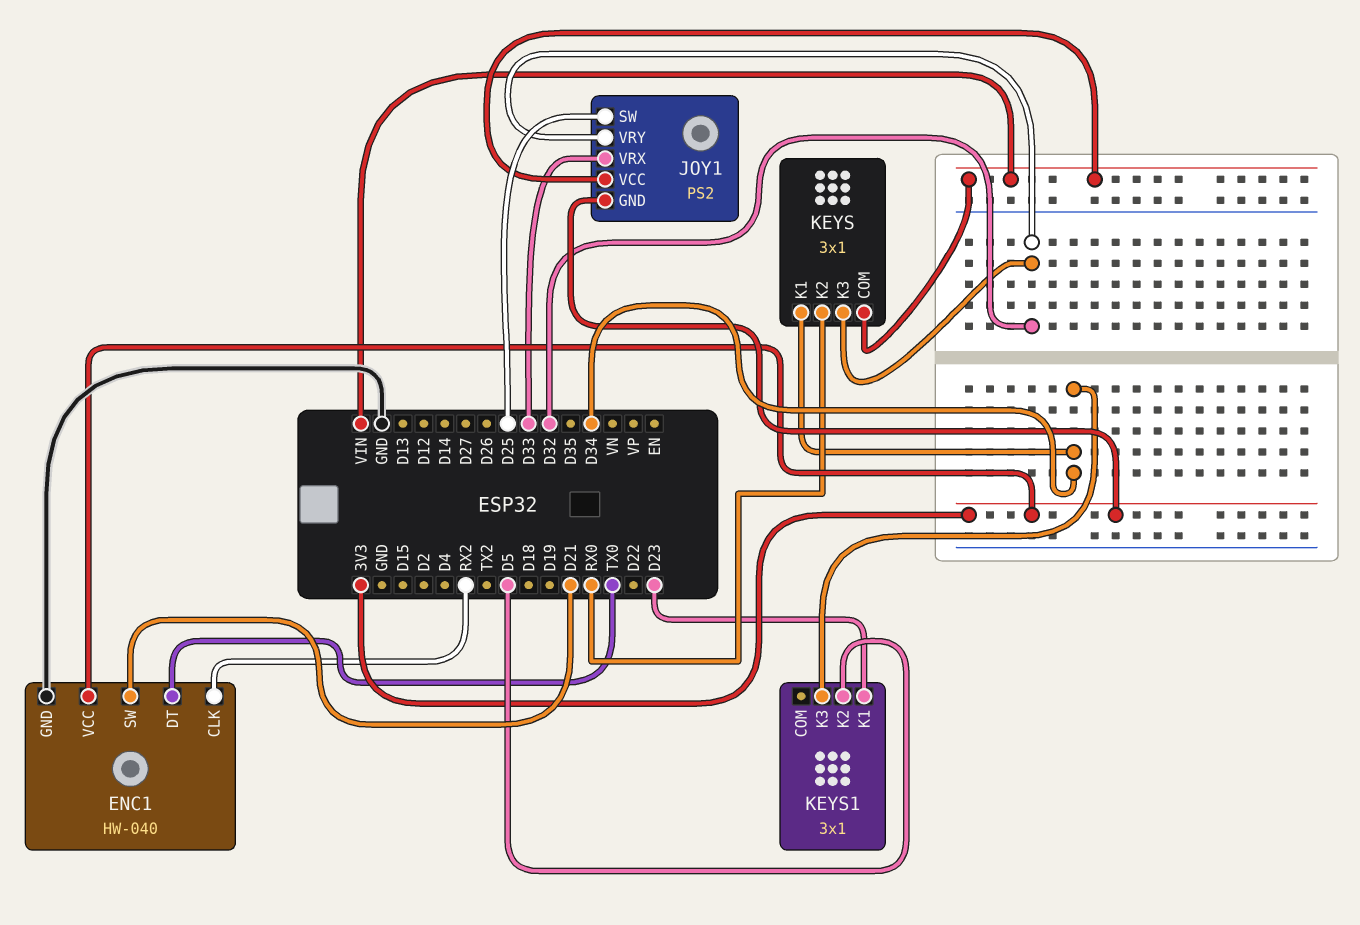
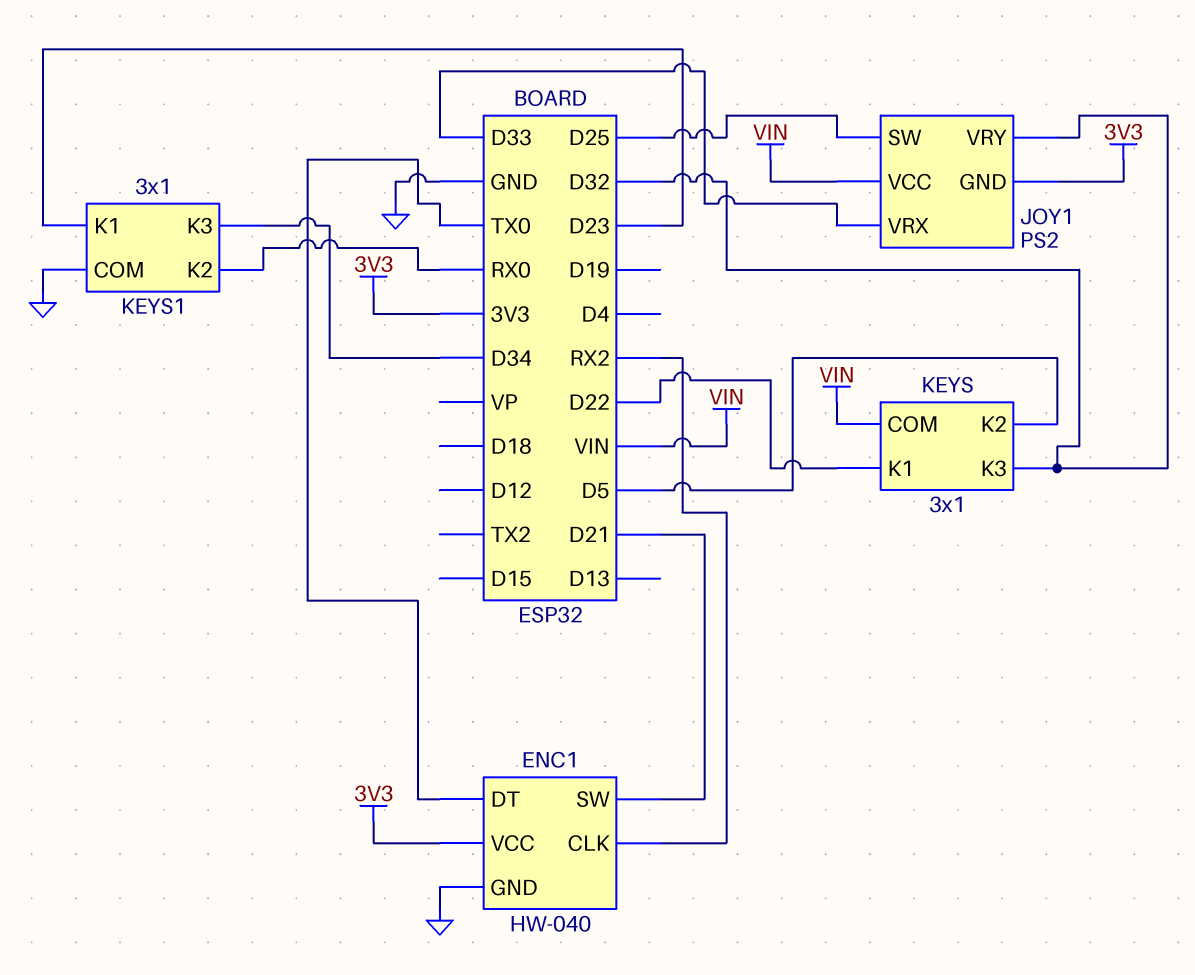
KEYS pin K1: D34 -> D22
KEYS pin K2: RX0 -> D5
KEYS1 pin COM: none -> GND
KEYS1 pin K2: D5 -> RX0

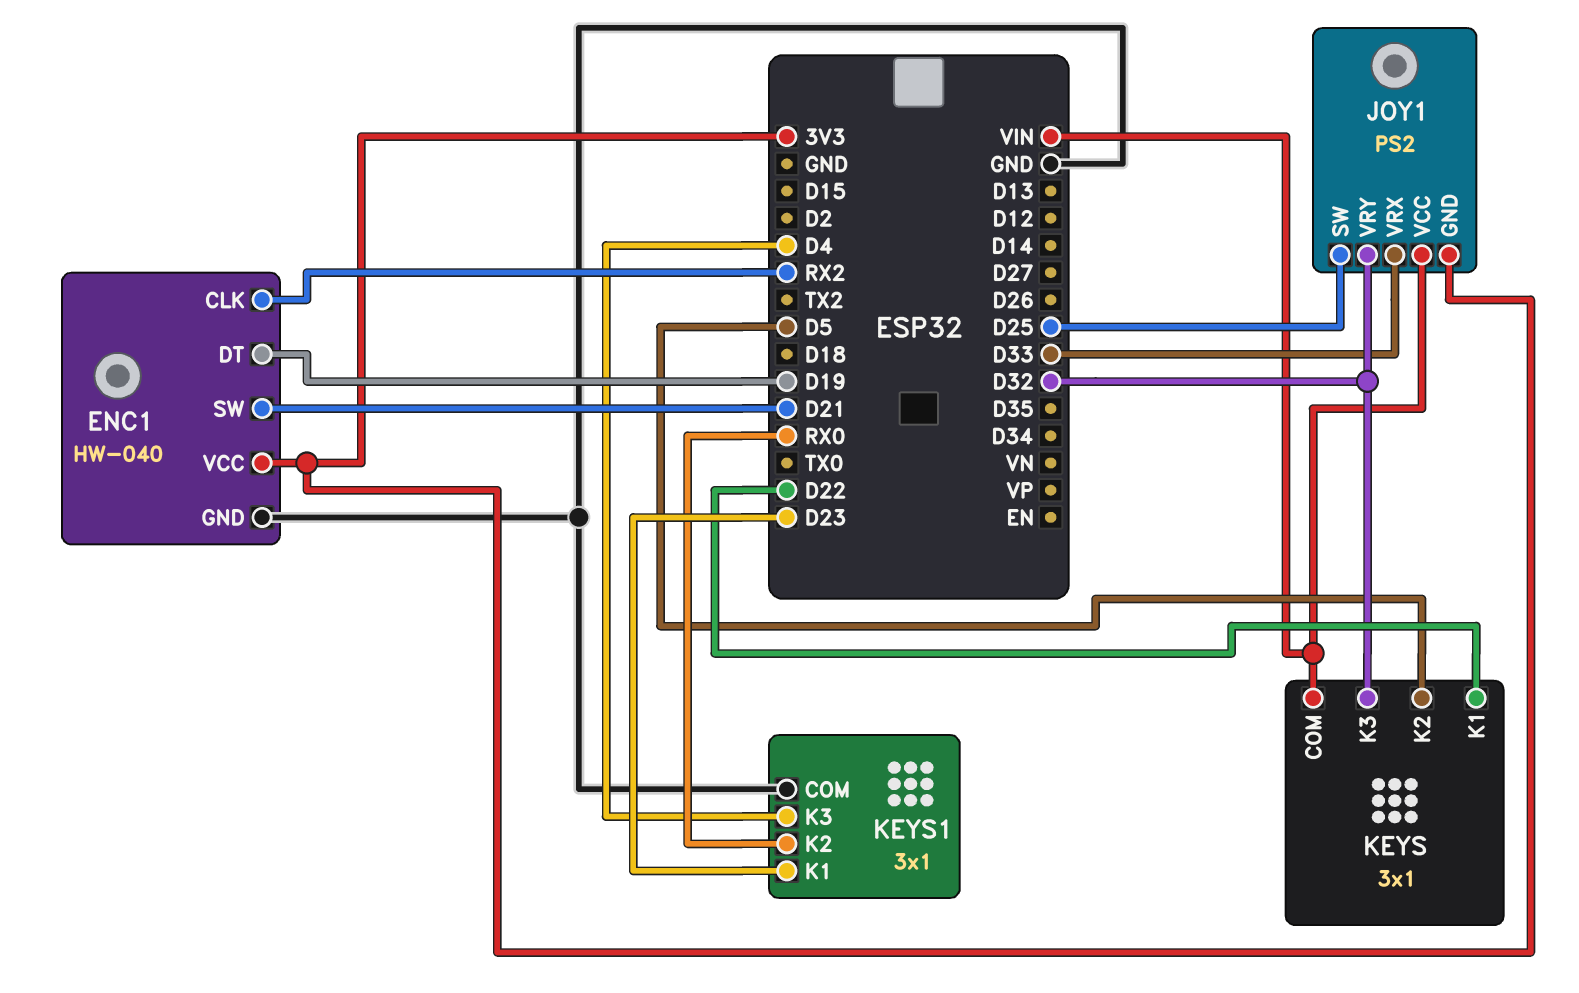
ENC1 pin DT: TX0 -> D19
KEYS1 pin K3: D34 -> D4

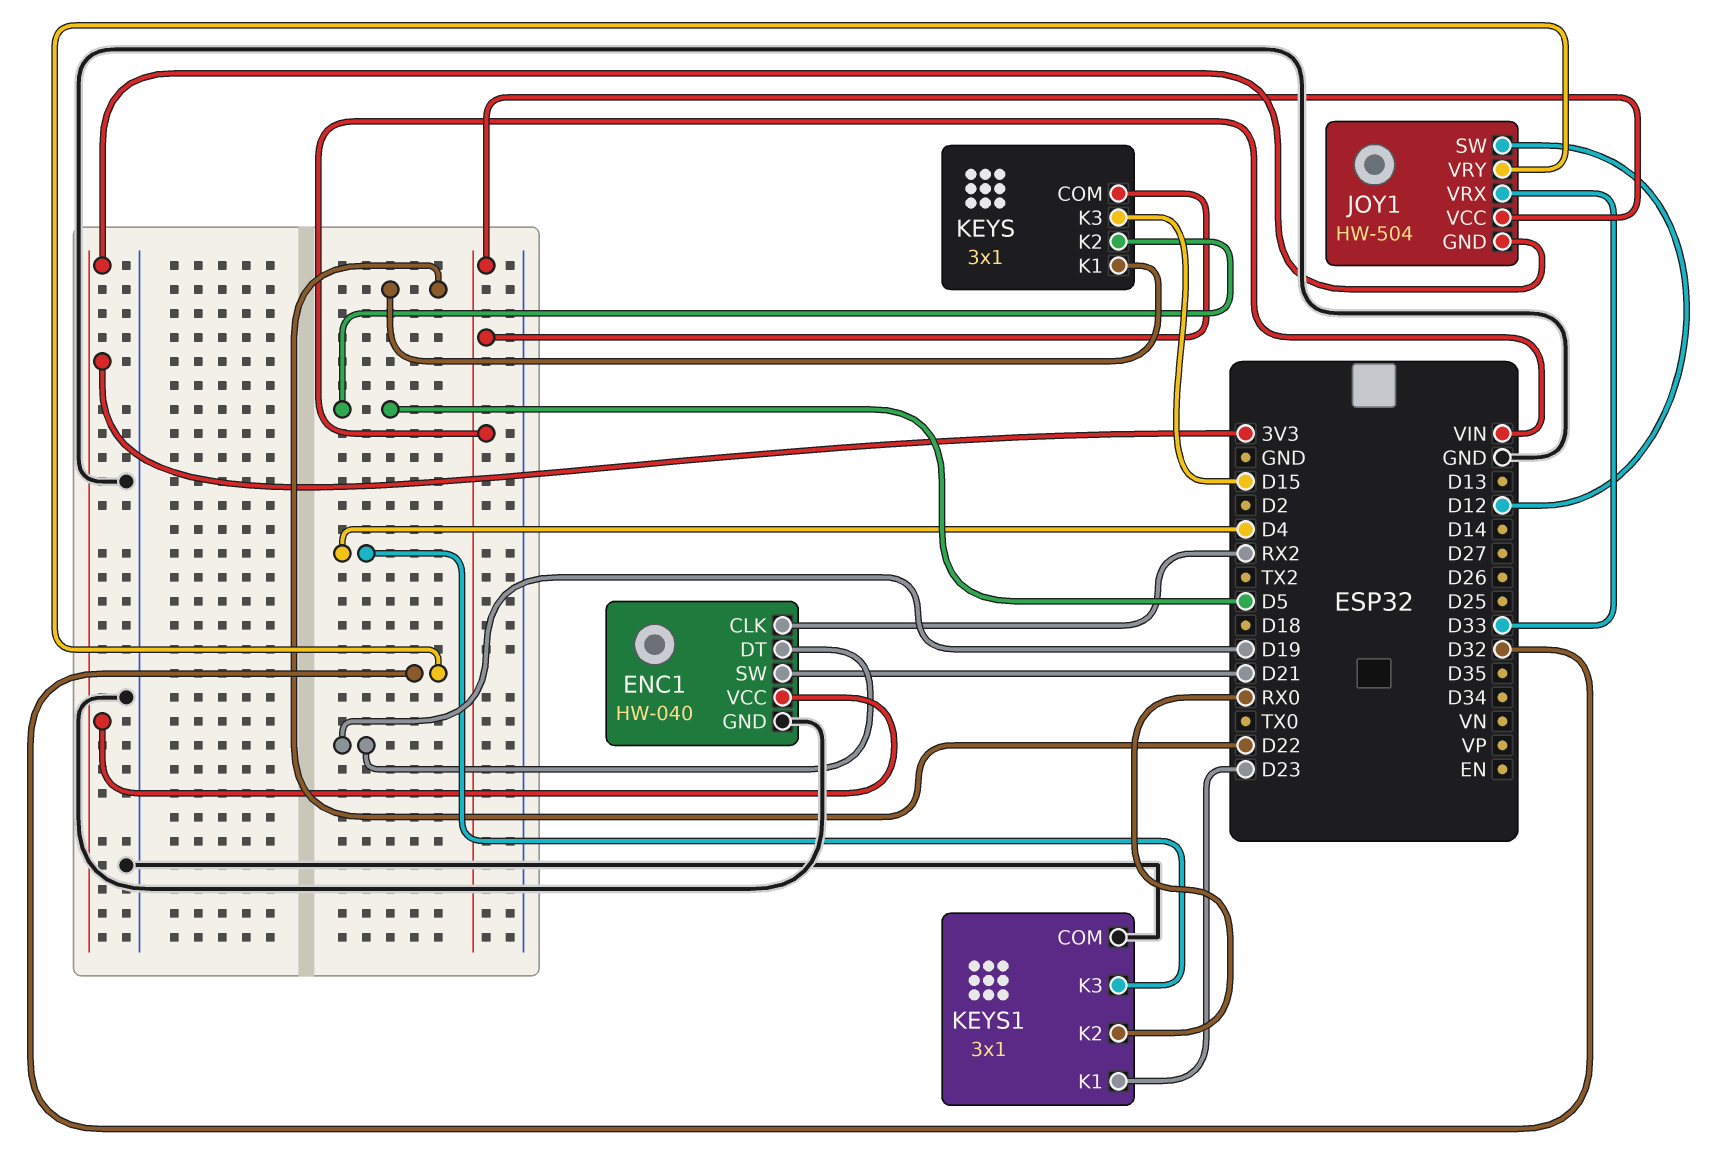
JOY1: PS2 -> HW-504
JOY1 pin SW: D25 -> D12
KEYS pin K3: D32 -> D15

